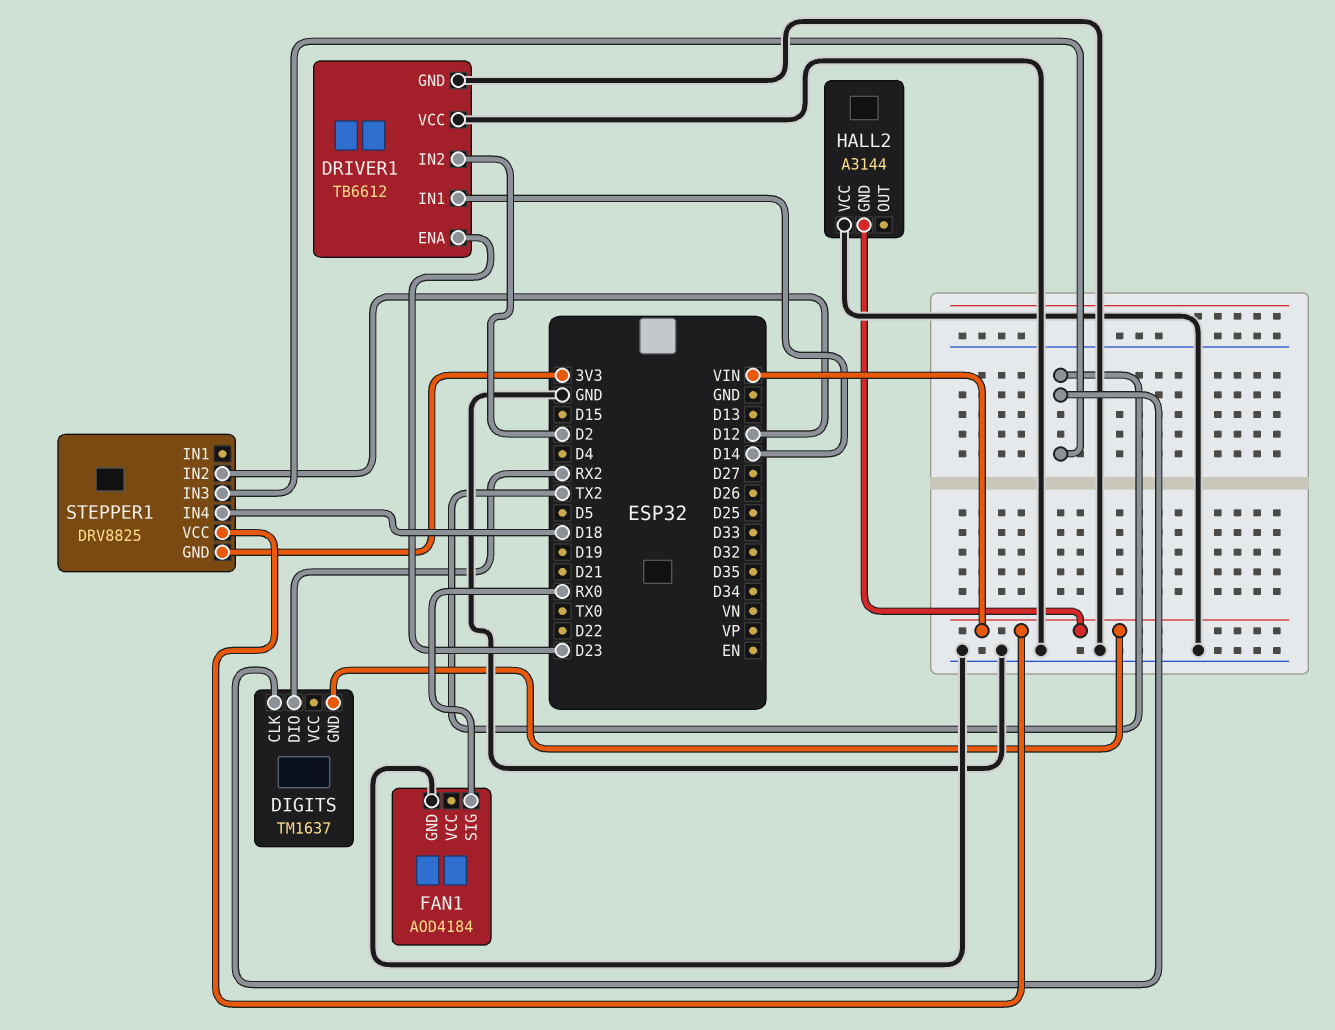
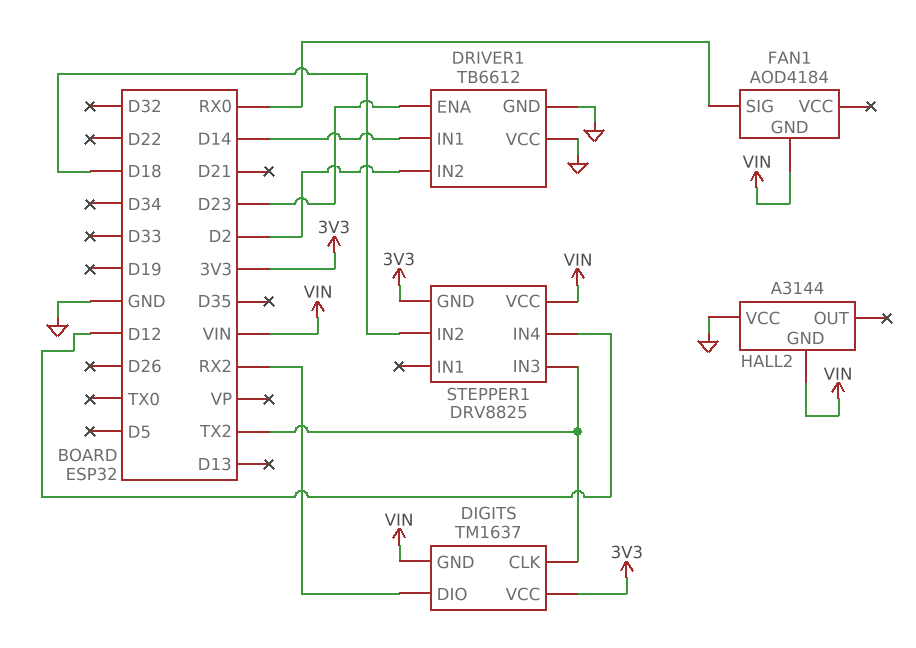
DIGITS pin VCC: none -> 3V3
FAN1 pin GND: GND -> VIN
STEPPER1 pin IN2: D12 -> D18
STEPPER1 pin IN4: D18 -> D12

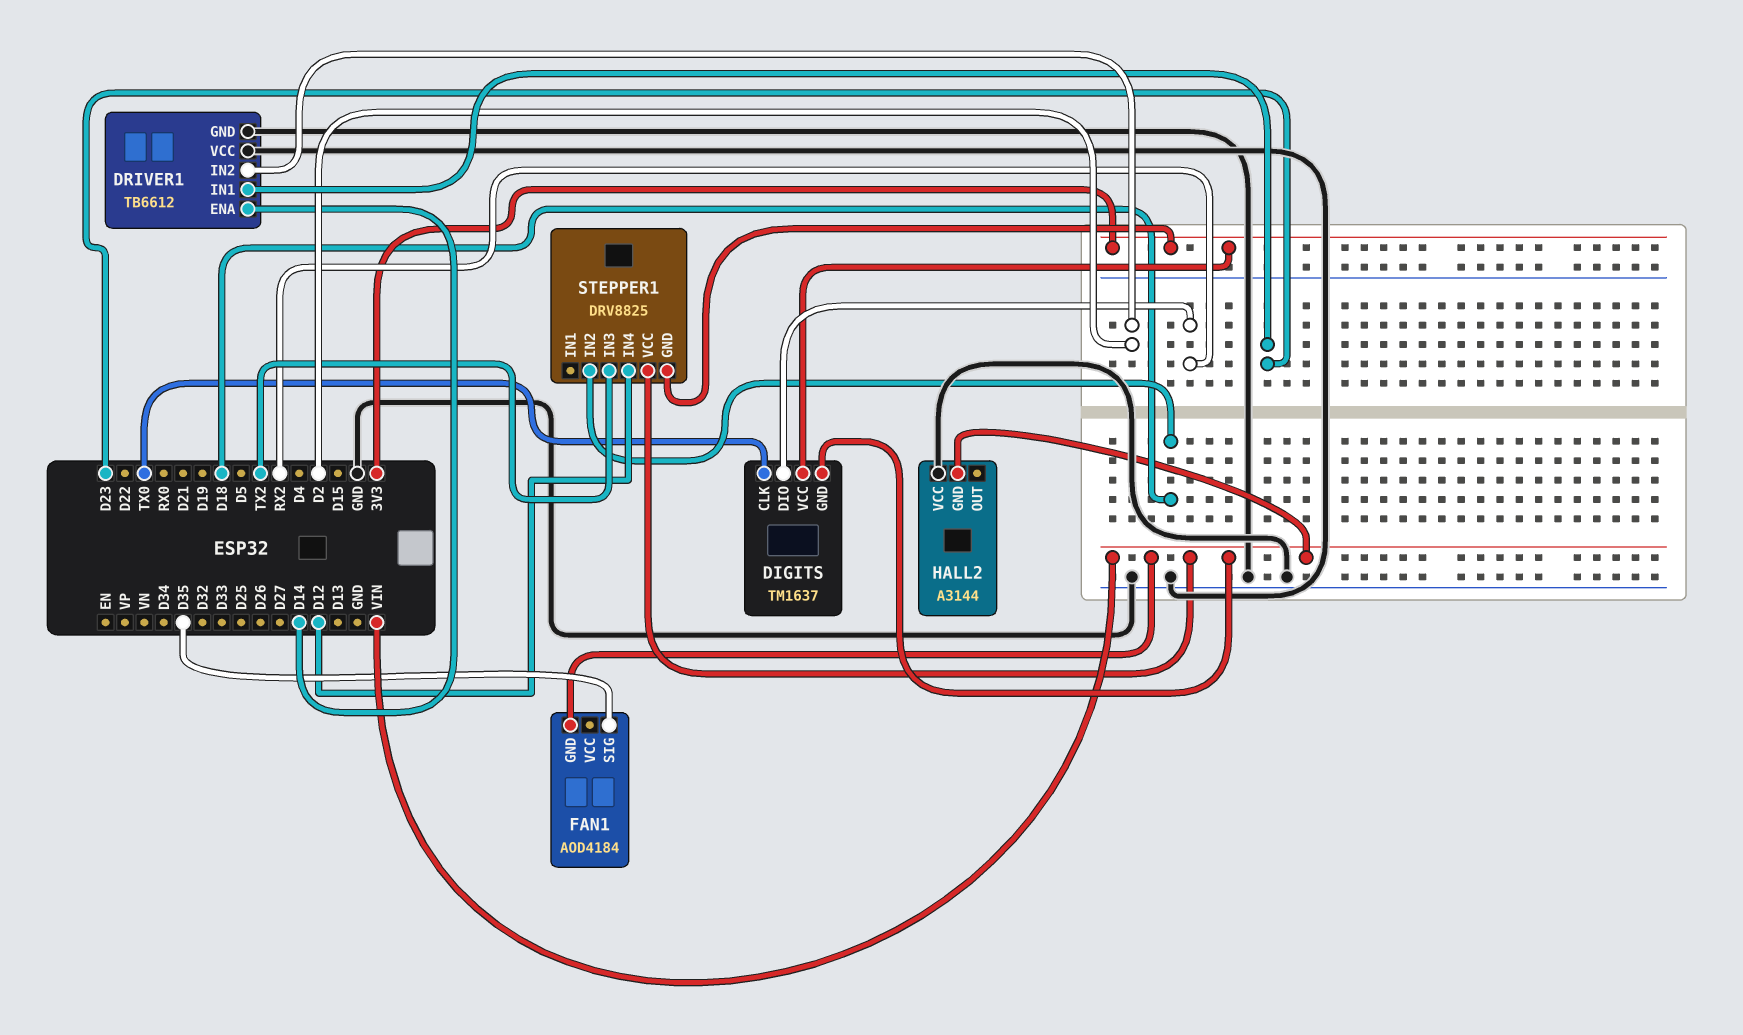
DIGITS pin CLK: TX2 -> TX0
DRIVER1 pin ENA: D23 -> D14
DRIVER1 pin IN1: D14 -> D23
FAN1 pin SIG: RX0 -> D35

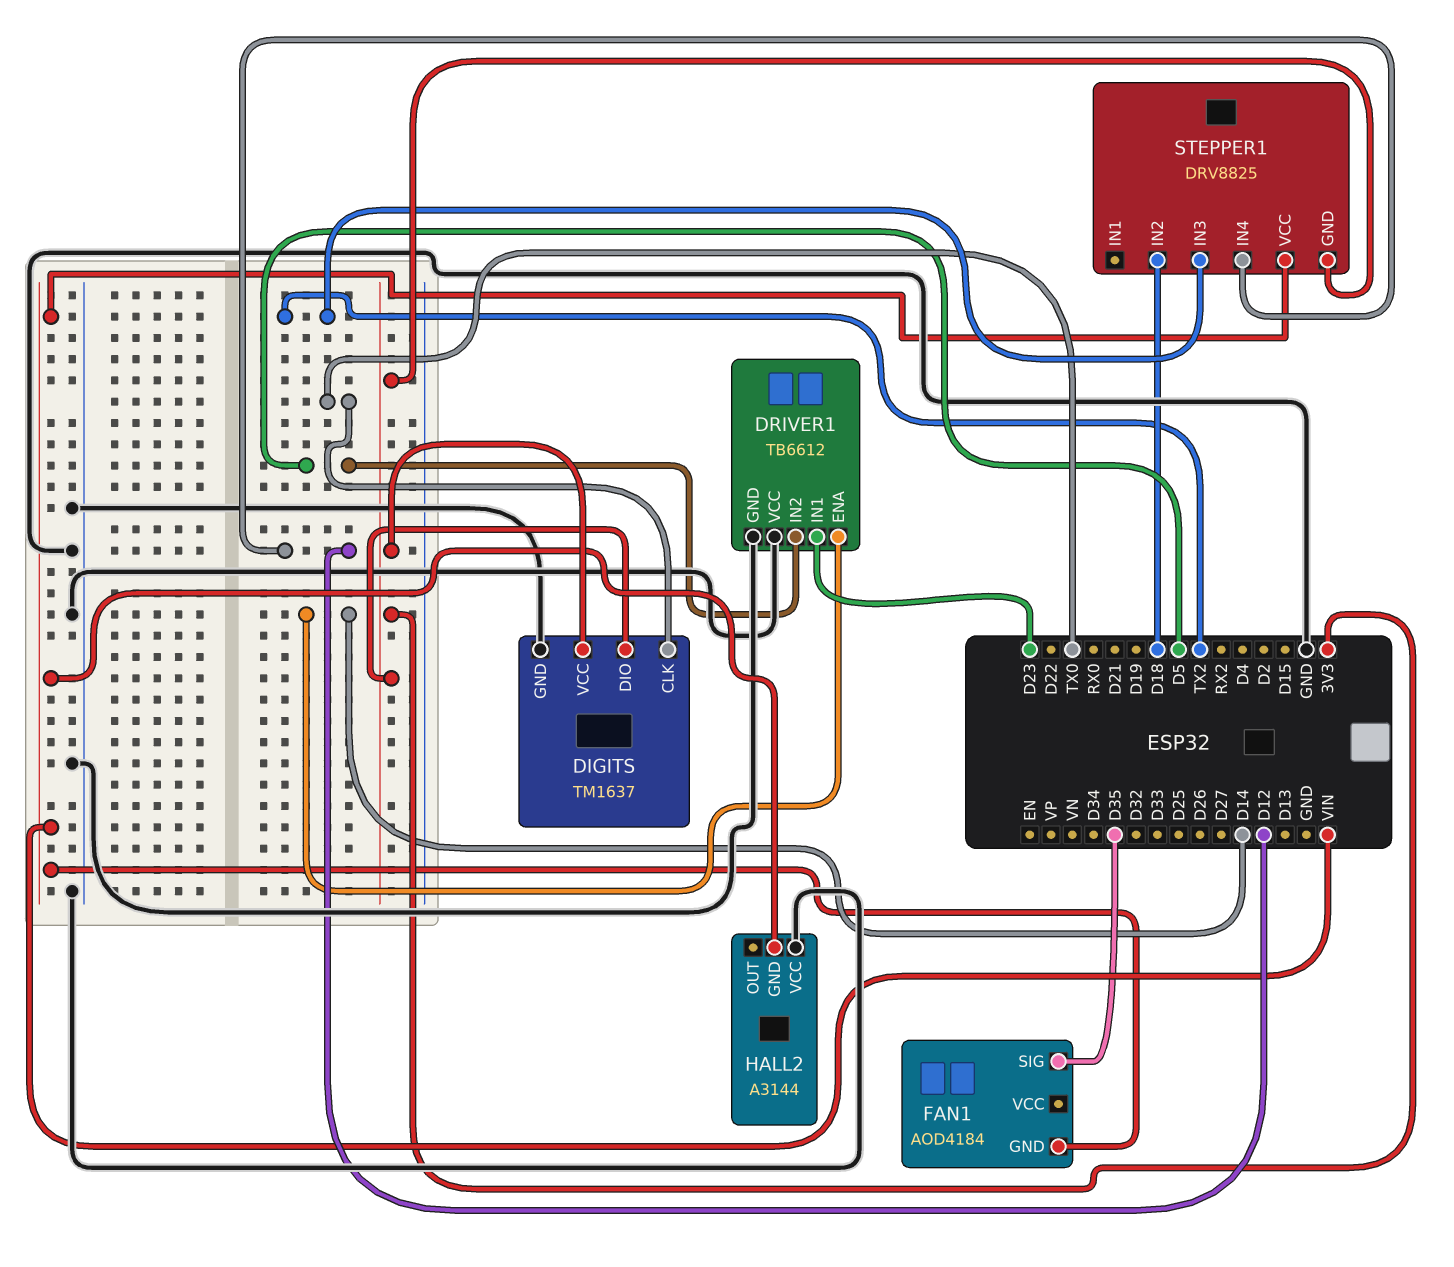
DIGITS pin DIO: RX2 -> 3V3
DIGITS pin GND: VIN -> GND
DRIVER1 pin IN2: D2 -> D5

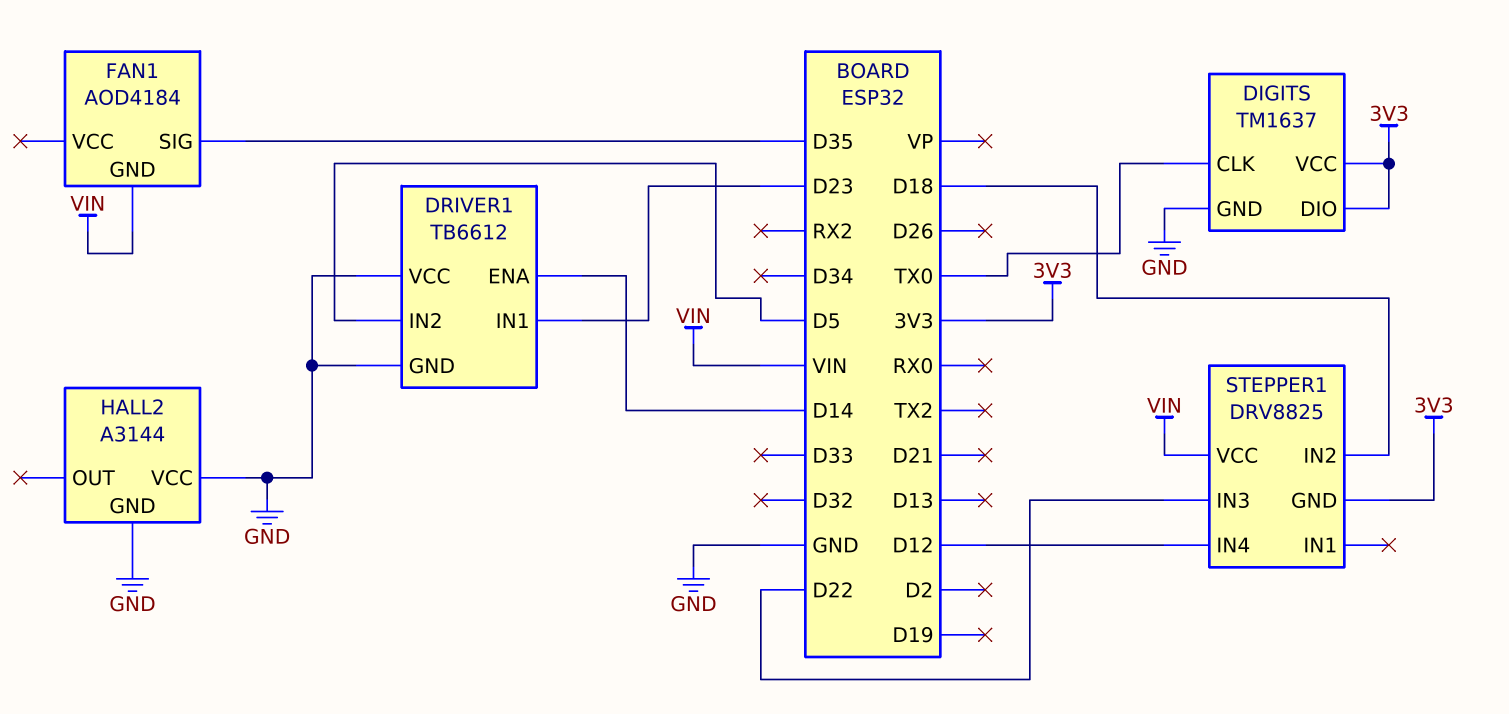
HALL2 pin GND: VIN -> GND
STEPPER1 pin IN3: TX2 -> D22

